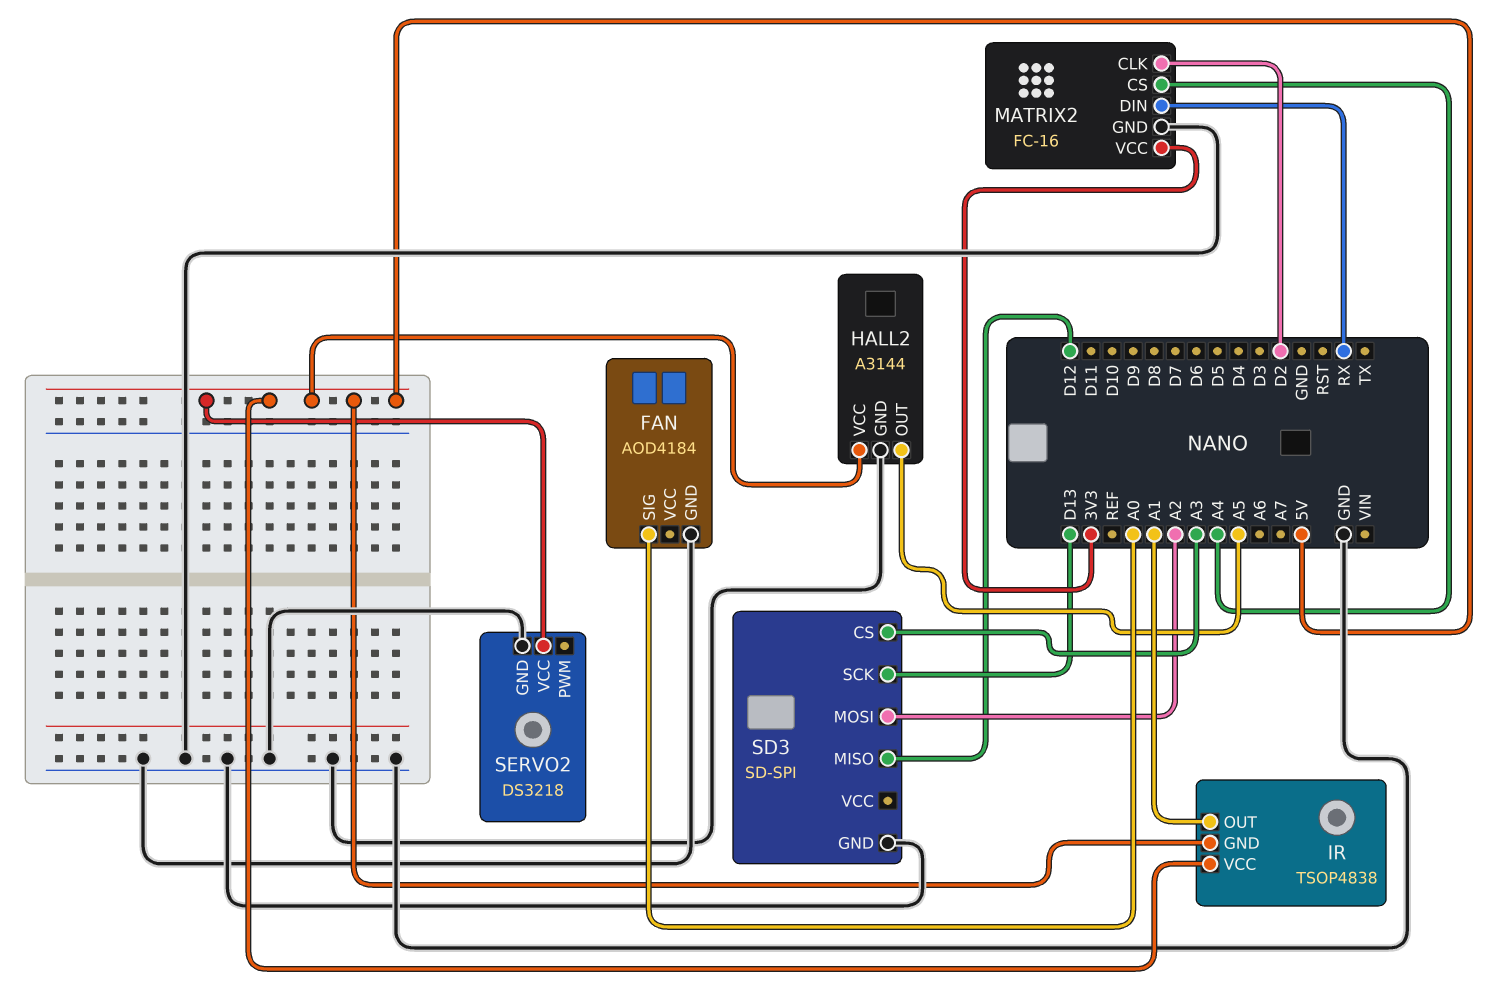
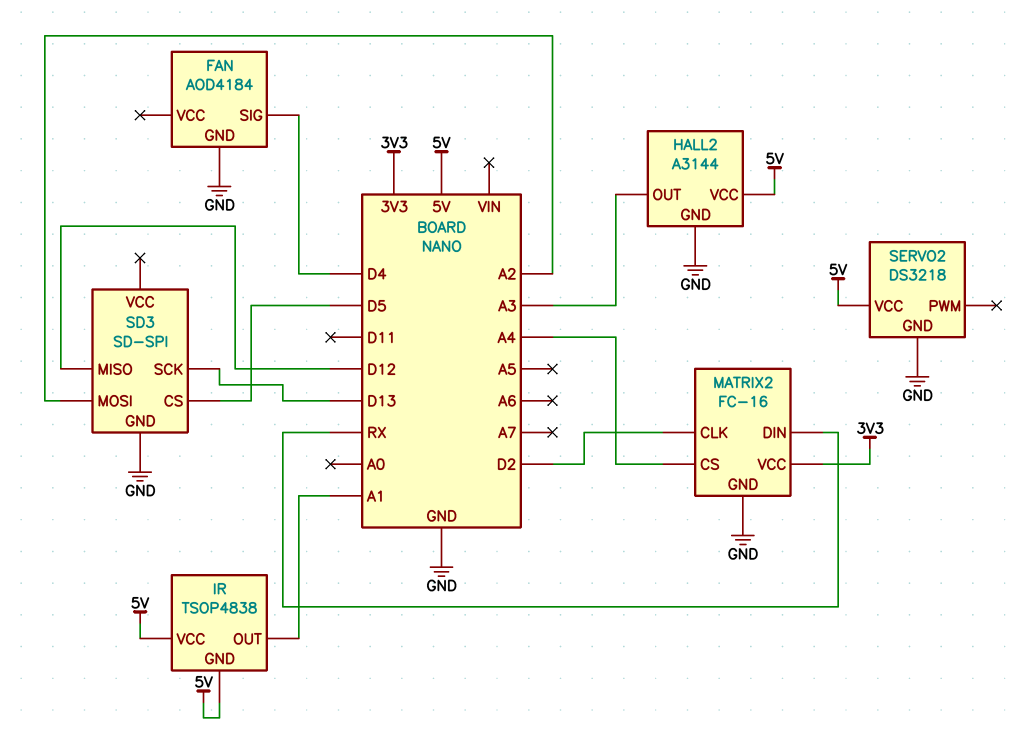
FAN pin SIG: A0 -> D4
HALL2 pin OUT: A5 -> A3
SD3 pin CS: A3 -> D5

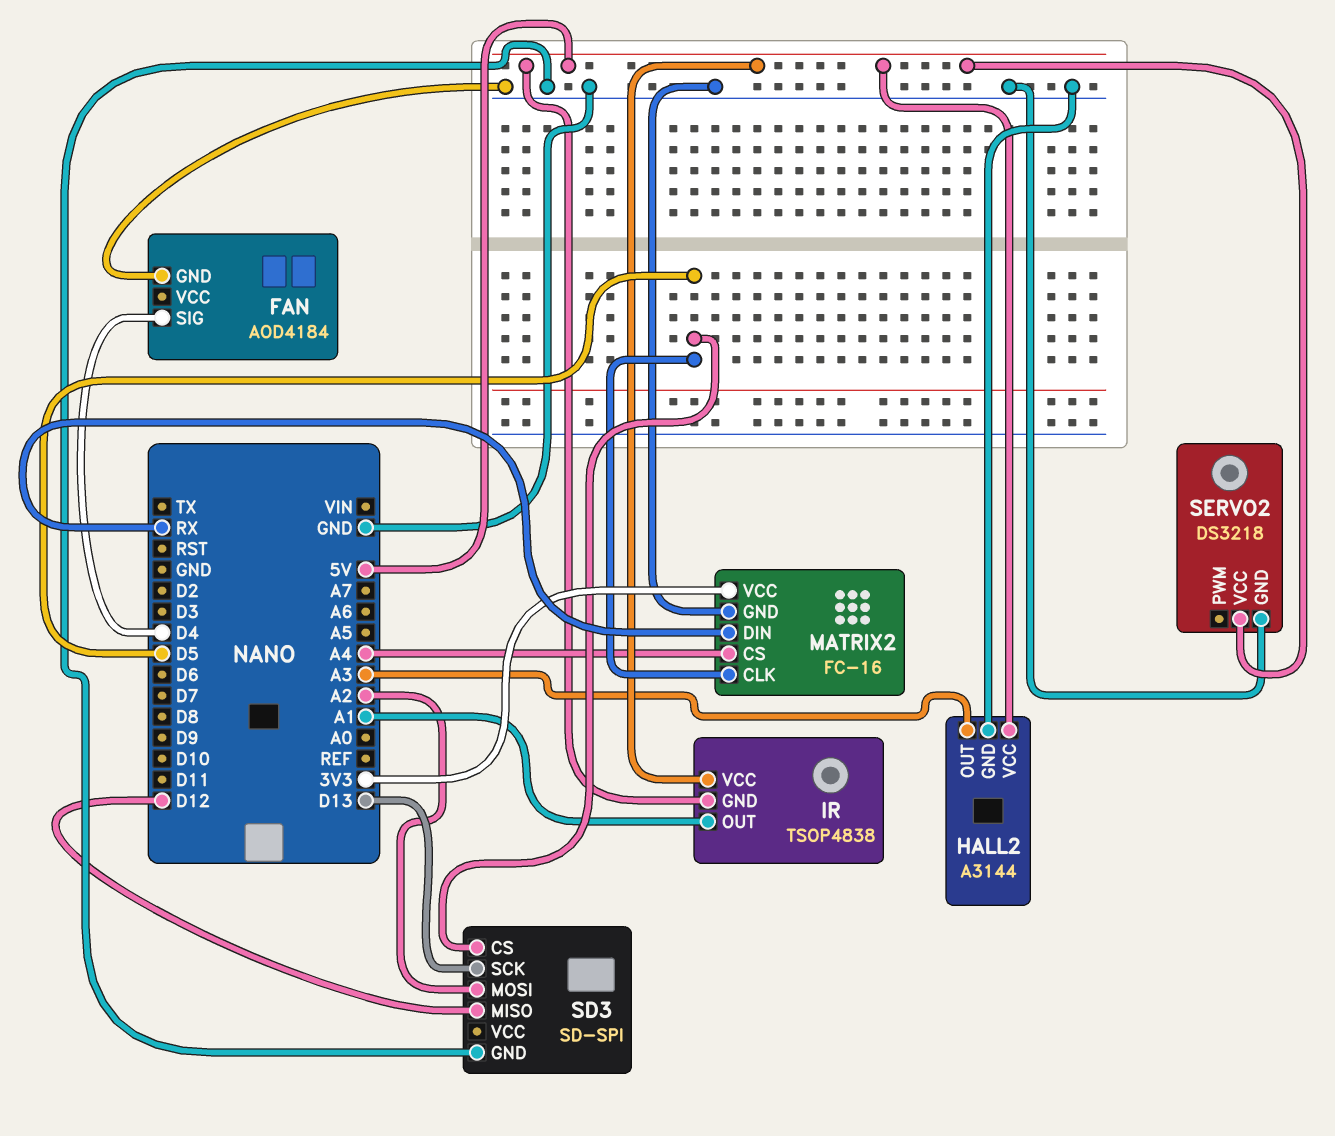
MATRIX2 pin CLK: D2 -> D5

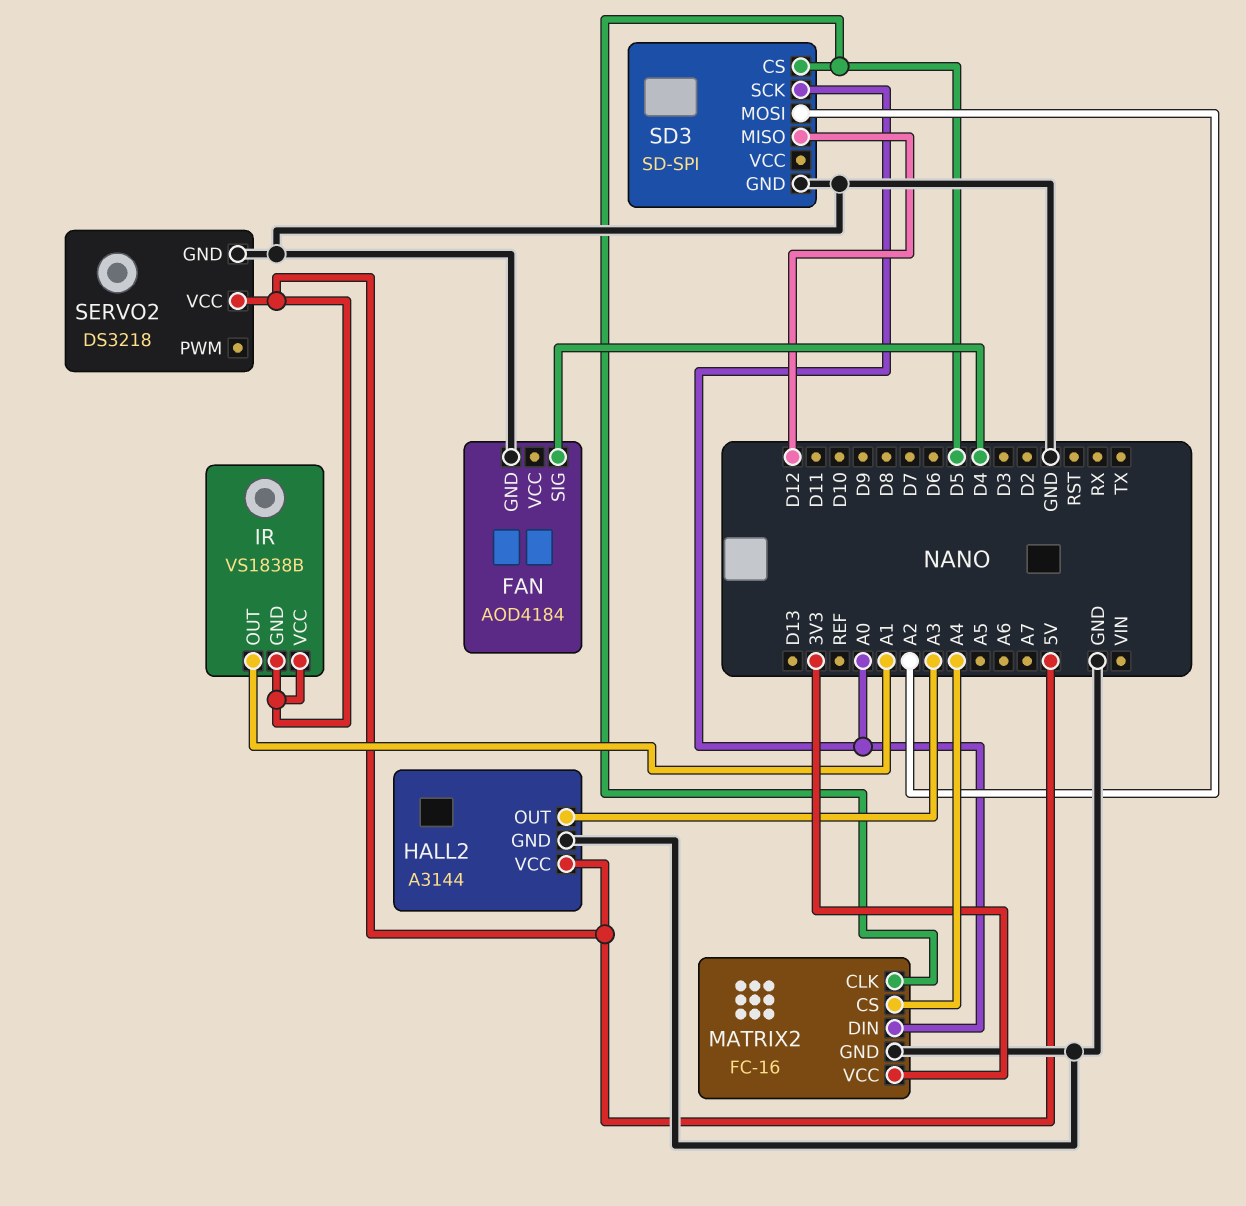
IR: TSOP4838 -> VS1838B
MATRIX2 pin DIN: RX -> A0
SD3 pin SCK: D13 -> A0

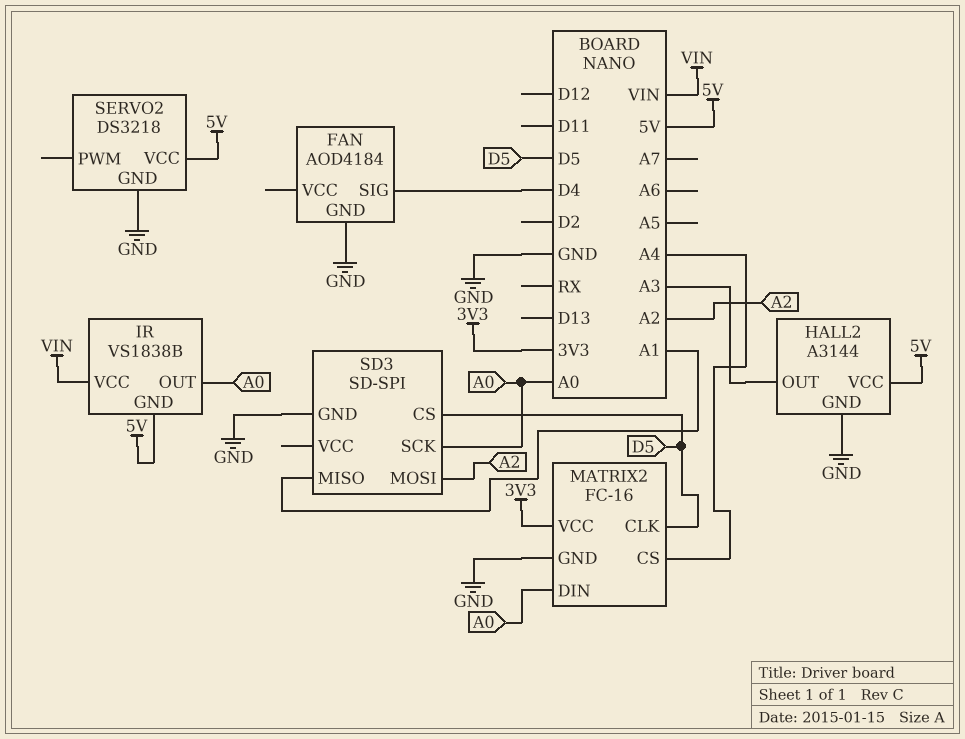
IR pin OUT: A1 -> A0
IR pin VCC: 5V -> VIN
SD3 pin MISO: D12 -> A1

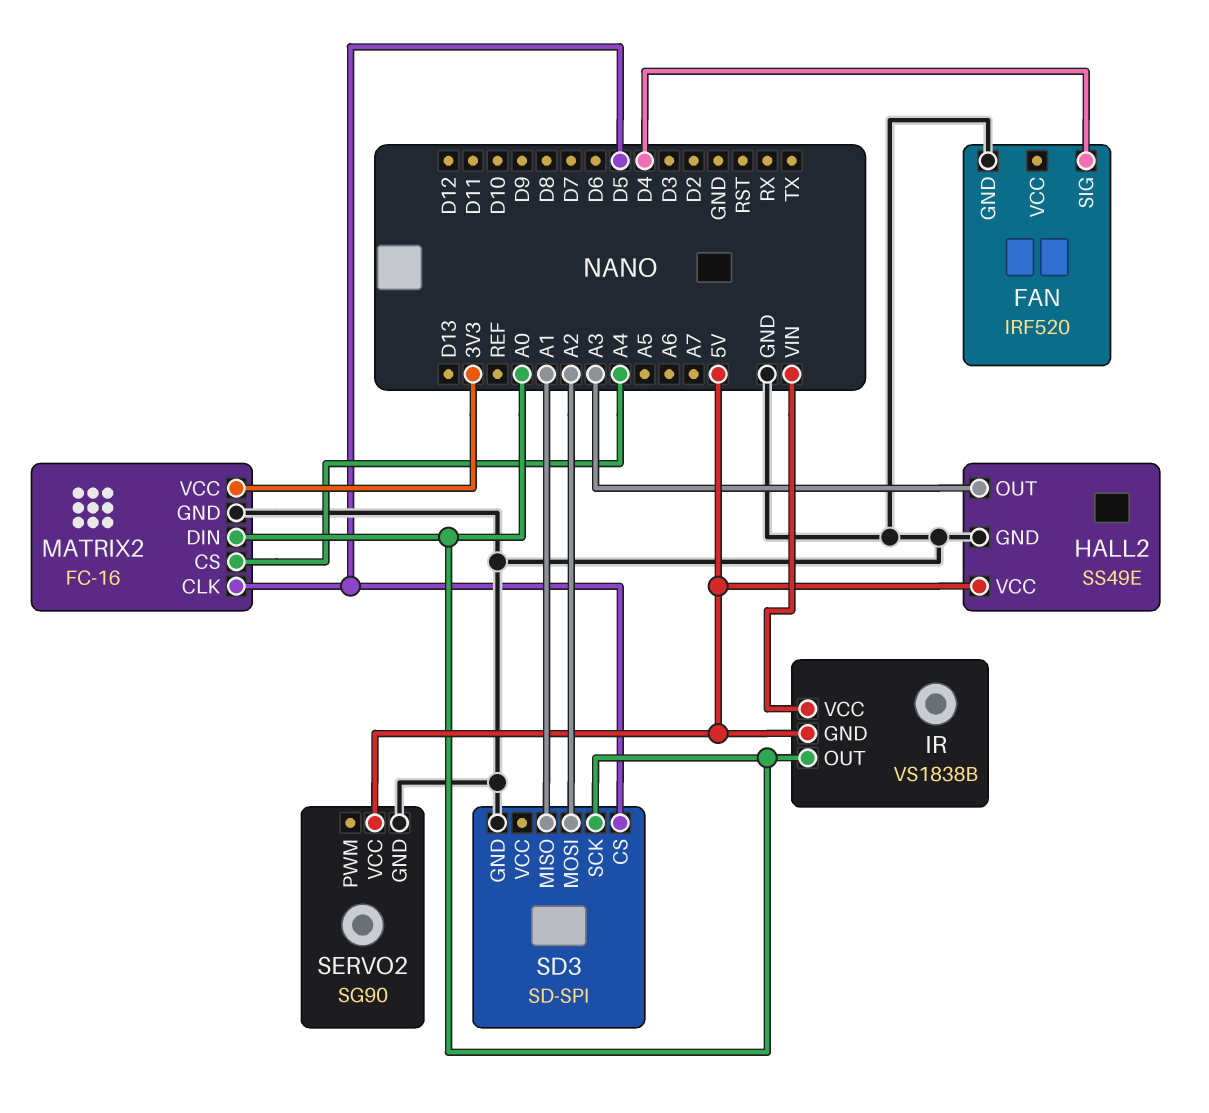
FAN: AOD4184 -> IRF520
HALL2: A3144 -> SS49E
SERVO2: DS3218 -> SG90

